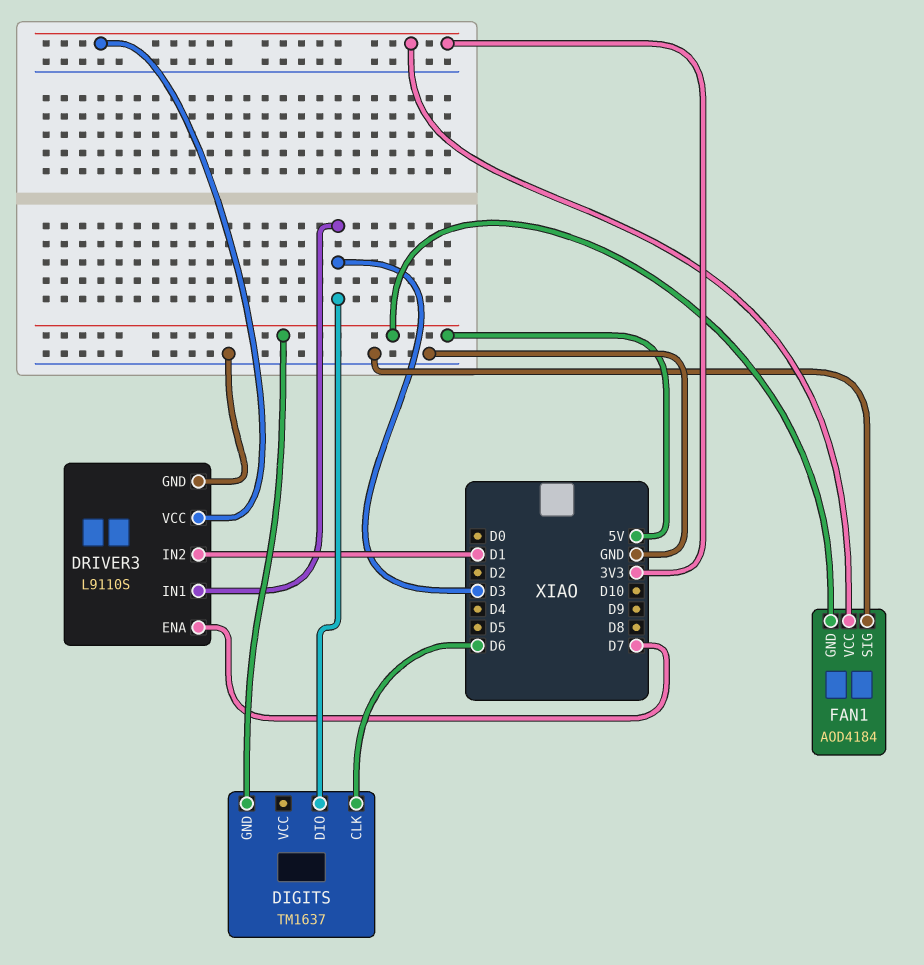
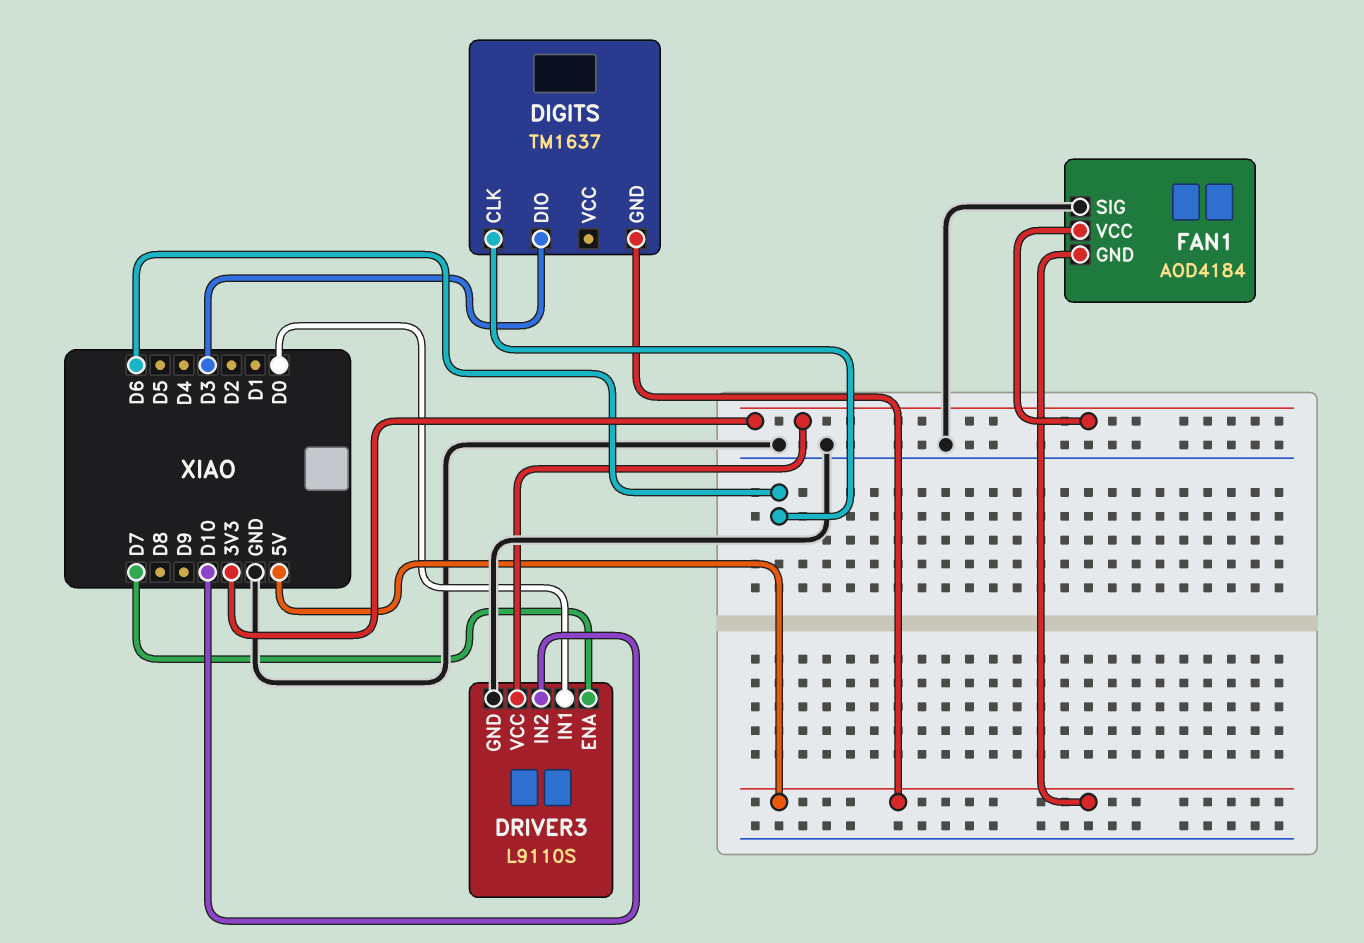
DRIVER3 pin IN1: D3 -> D0
DRIVER3 pin IN2: D1 -> D10

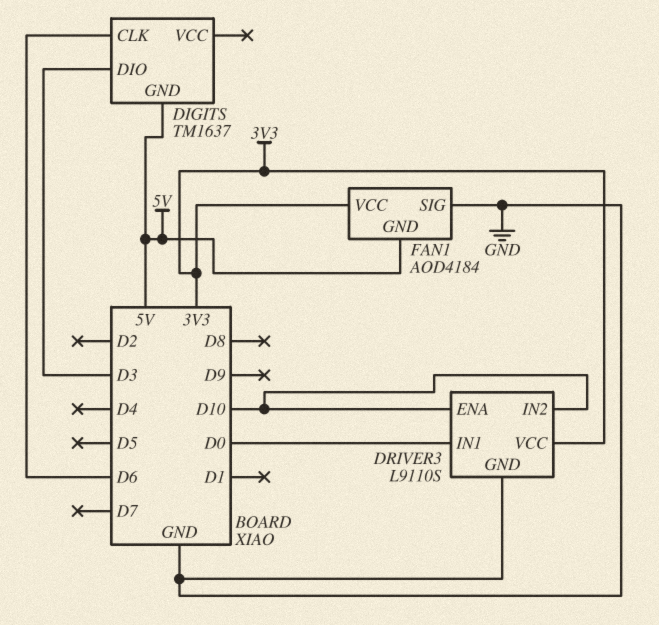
DRIVER3 pin ENA: D7 -> D10

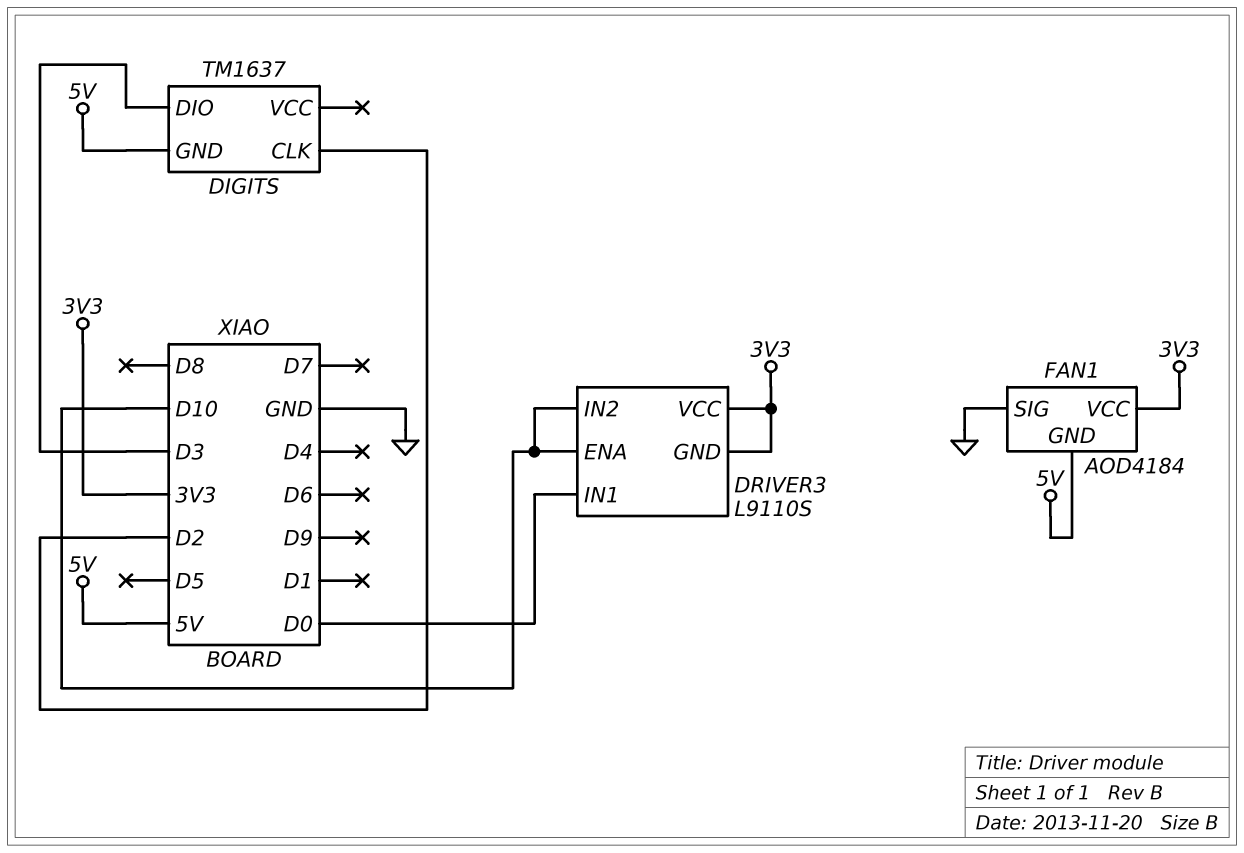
DIGITS pin CLK: D6 -> D2
DRIVER3 pin GND: GND -> 3V3

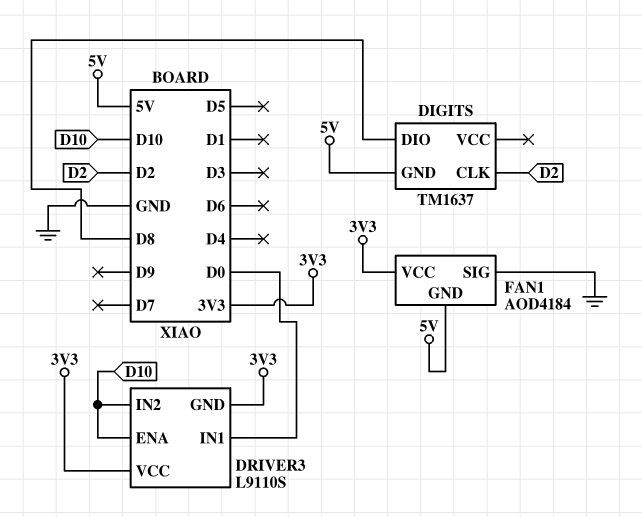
DIGITS pin DIO: D3 -> D8

